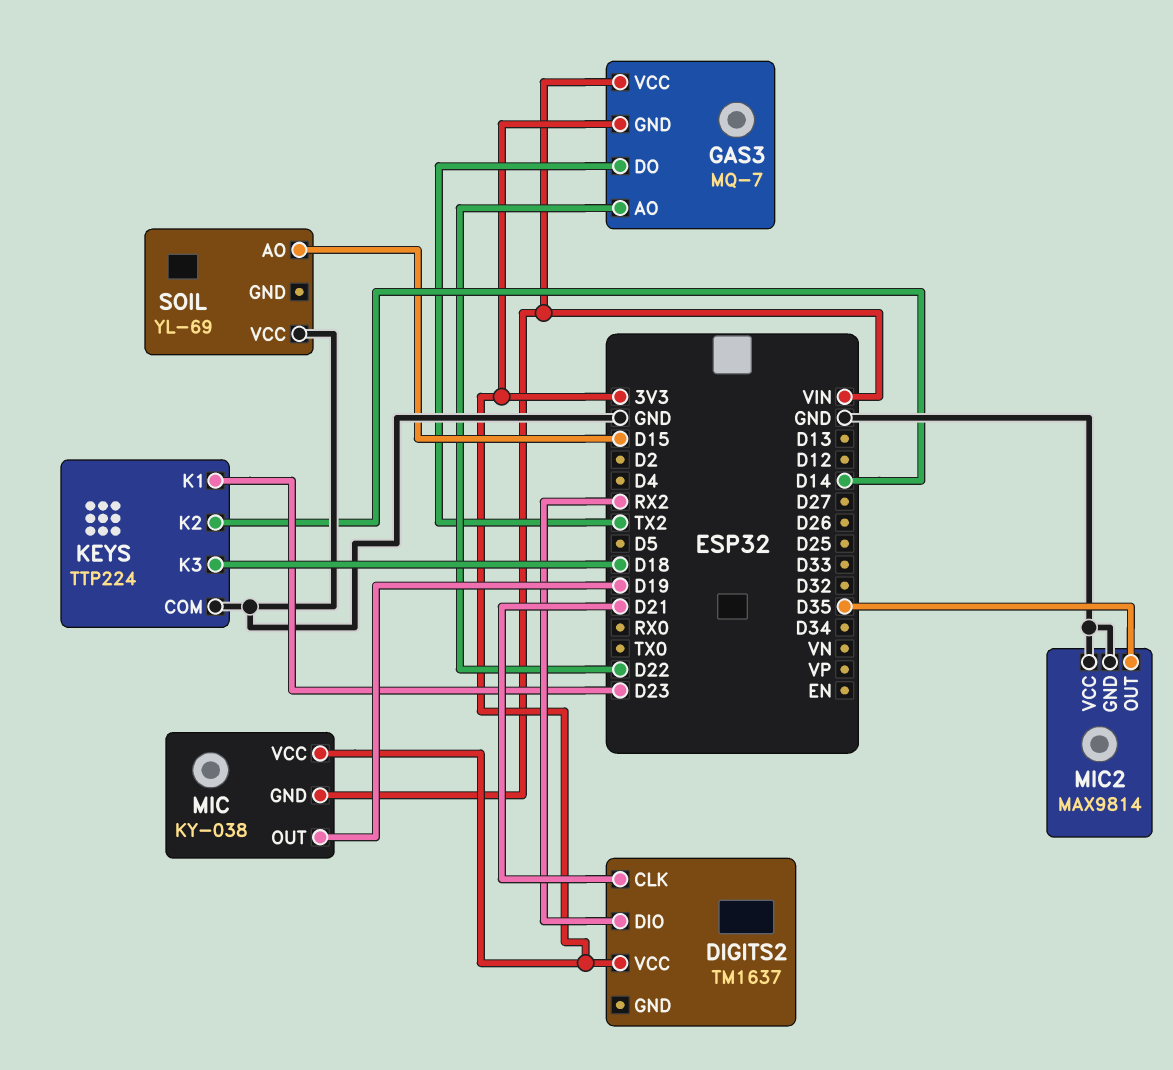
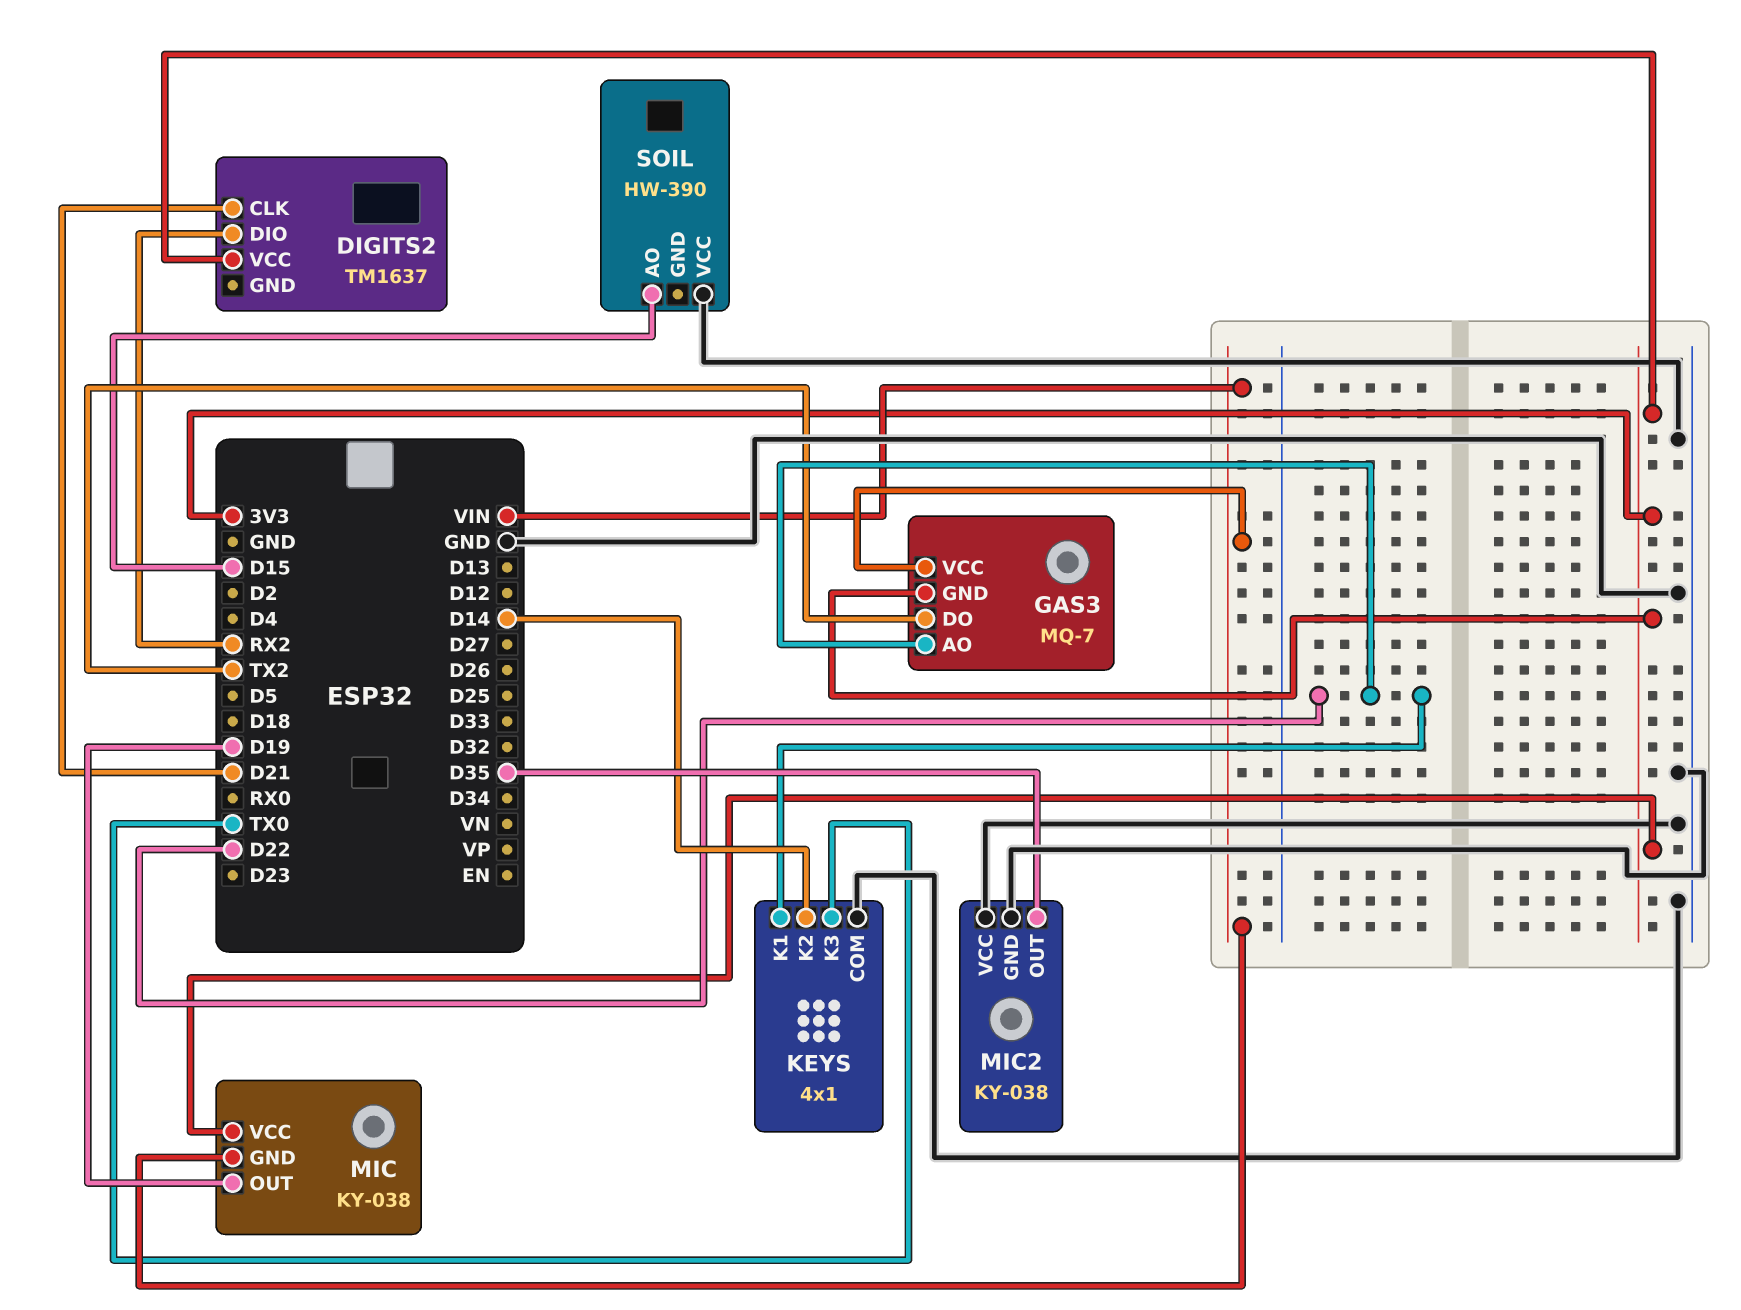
KEYS: TTP224 -> 4x1
KEYS pin K1: D23 -> D22
KEYS pin K3: D18 -> TX0
MIC2: MAX9814 -> KY-038
SOIL: YL-69 -> HW-390

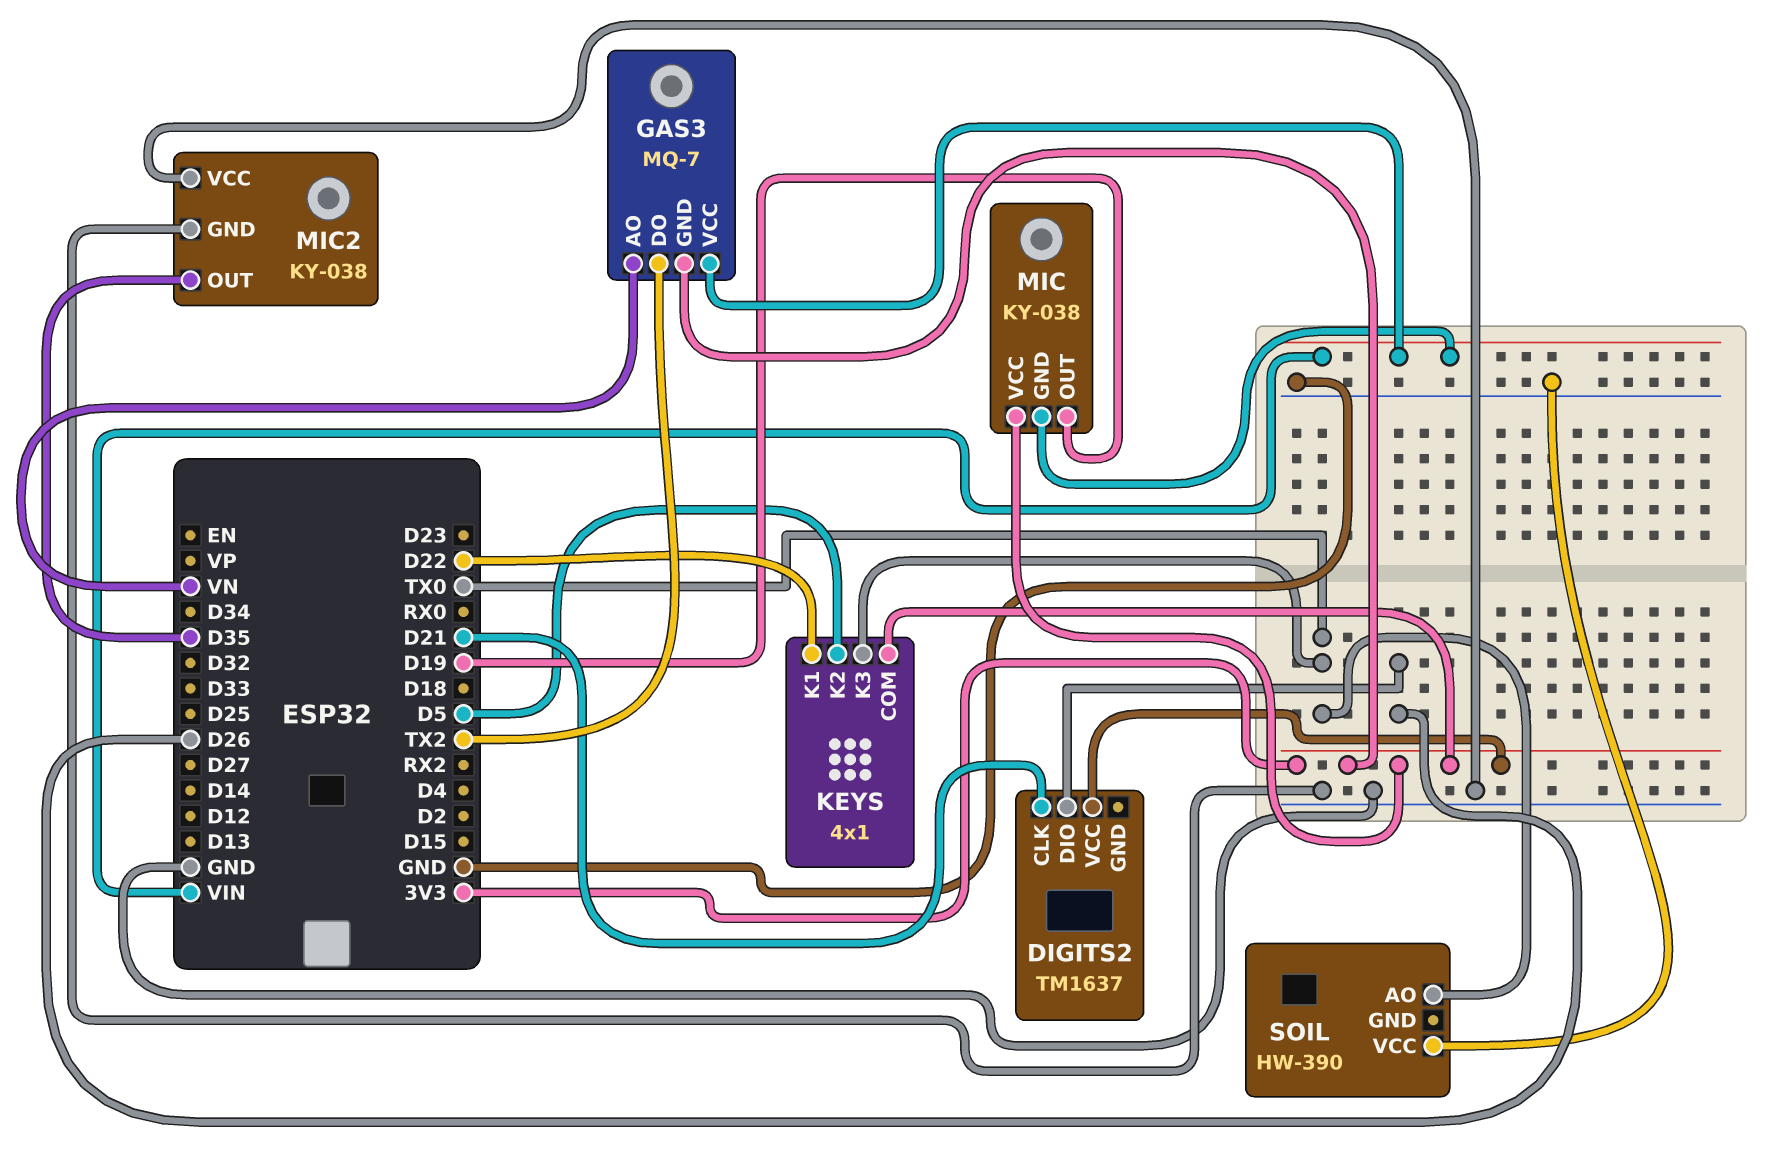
DIGITS2 pin DIO: RX2 -> D26
GAS3 pin AO: D22 -> VN
KEYS pin COM: GND -> 3V3
KEYS pin K2: D14 -> D5
SOIL pin AO: D15 -> TX0

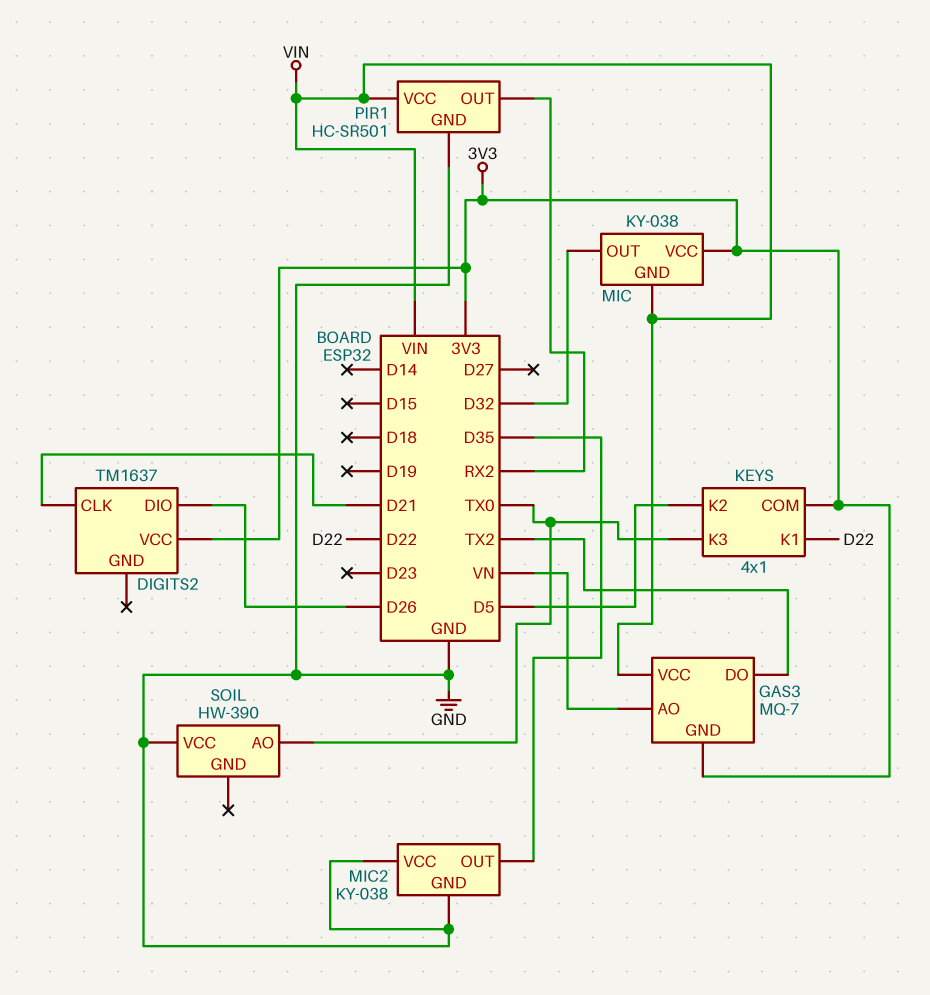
MIC pin OUT: D19 -> D32
PIR1: none -> HC-SR501
PIR1 pin GND: none -> GND
PIR1 pin OUT: none -> RX2
PIR1 pin VCC: none -> VIN

